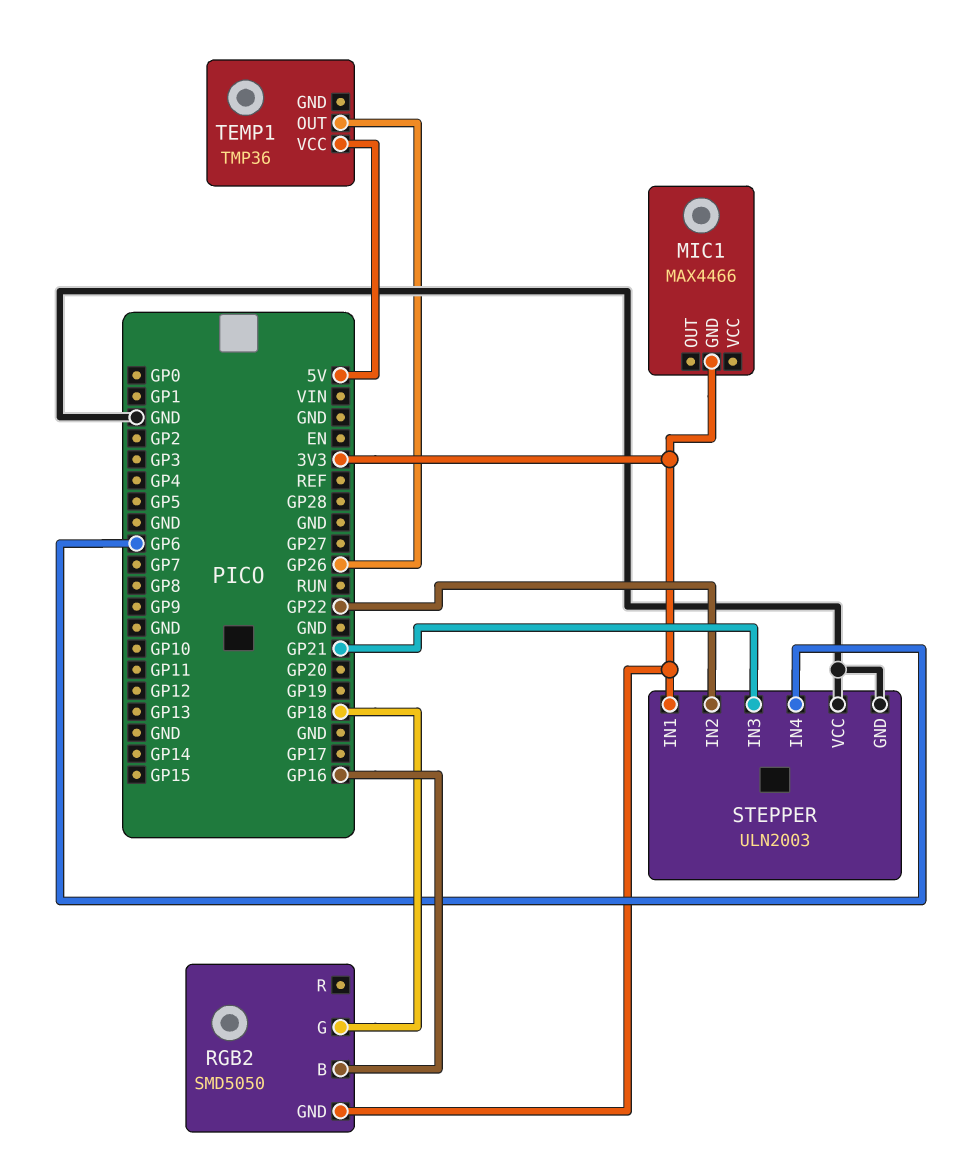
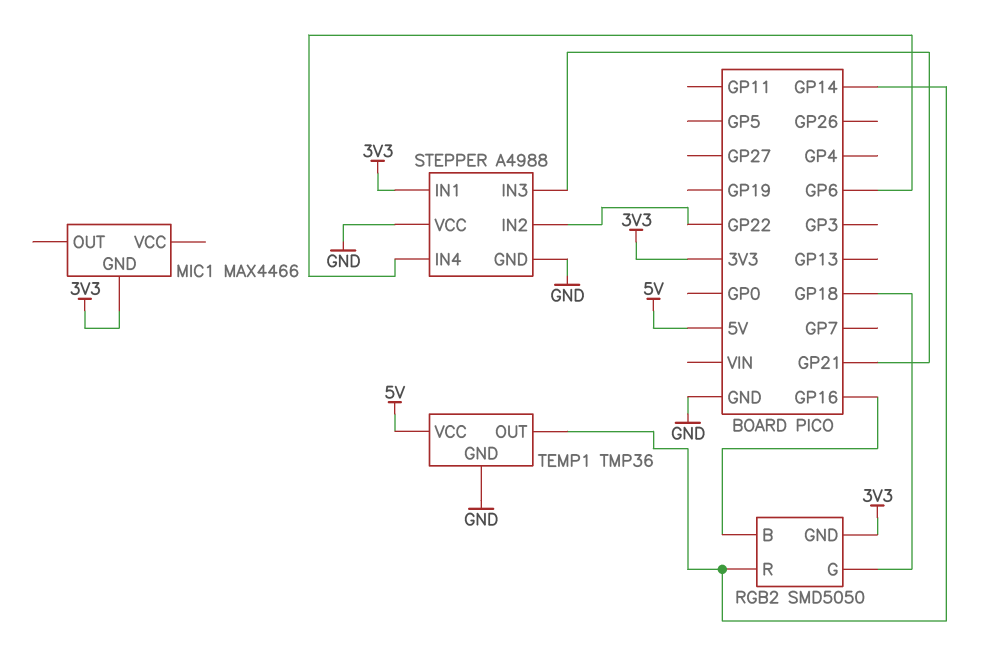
RGB2 pin R: none -> GP14
STEPPER: ULN2003 -> A4988
TEMP1 pin GND: none -> GND
TEMP1 pin OUT: GP26 -> GP14

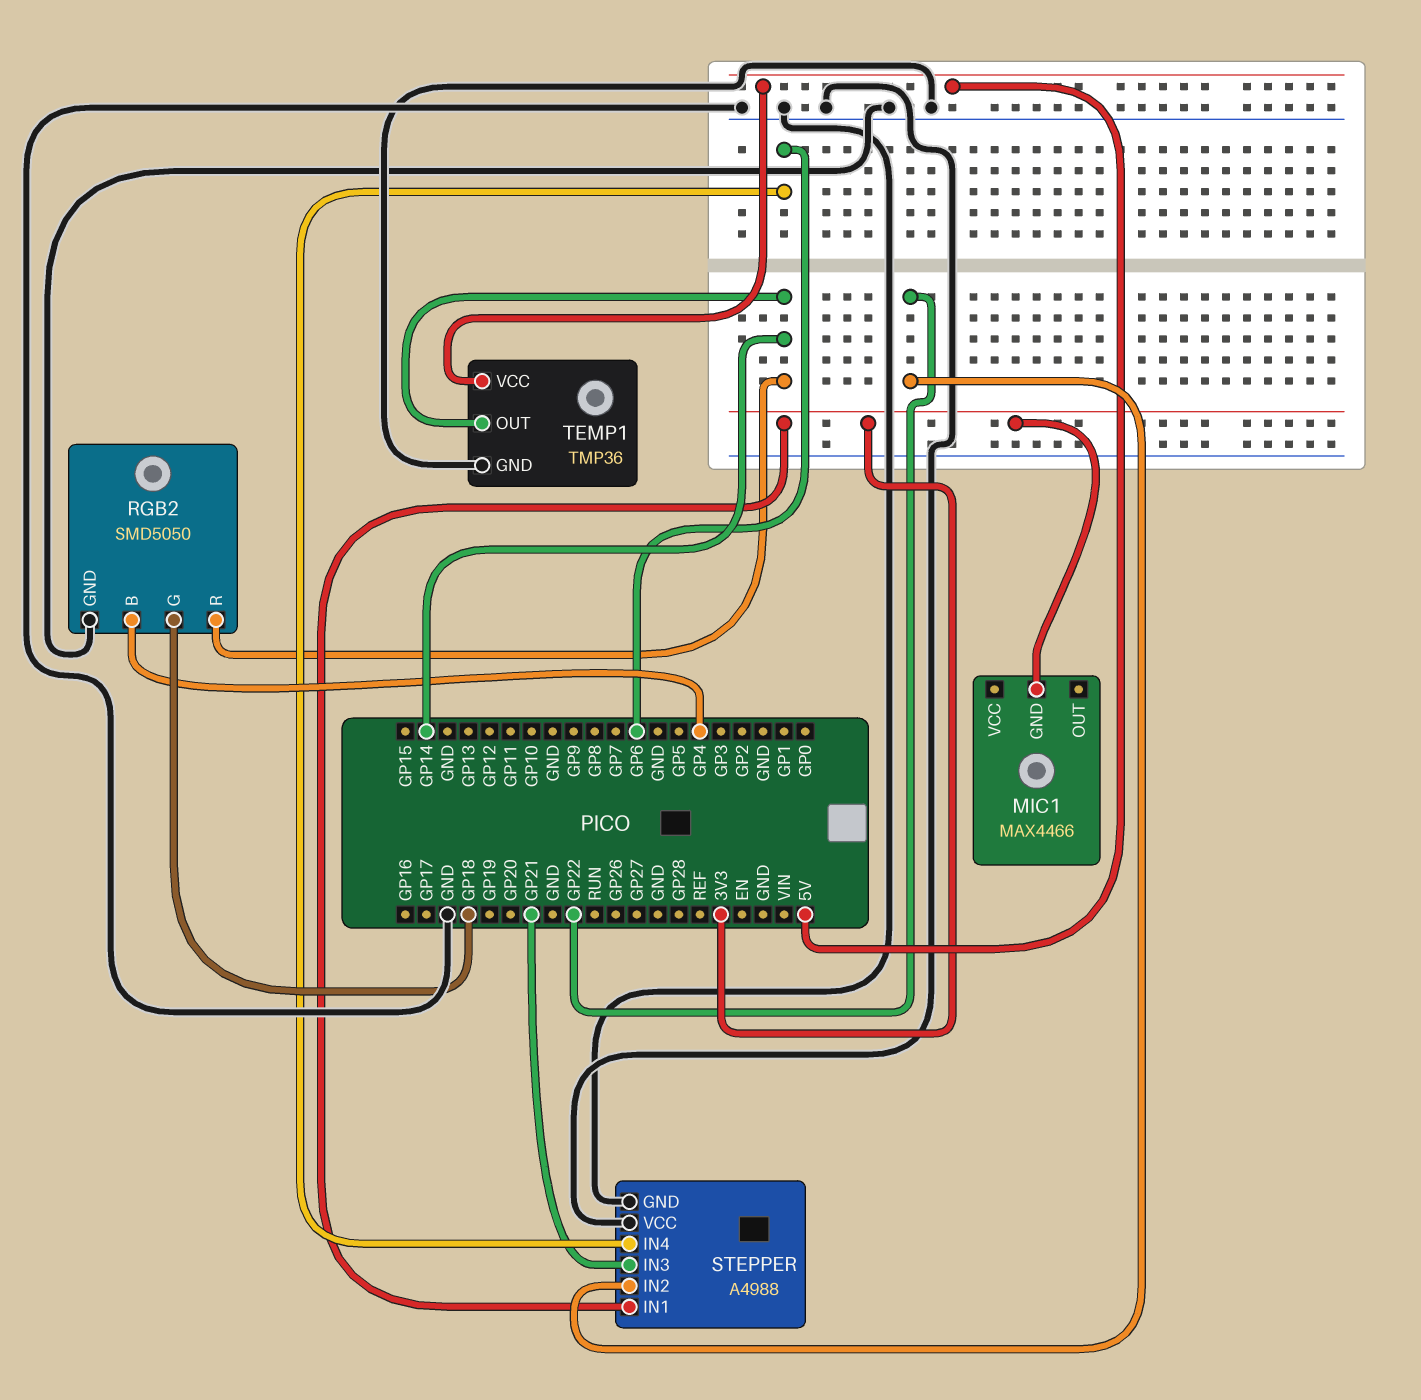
RGB2 pin B: GP16 -> GP4
RGB2 pin GND: 3V3 -> GND

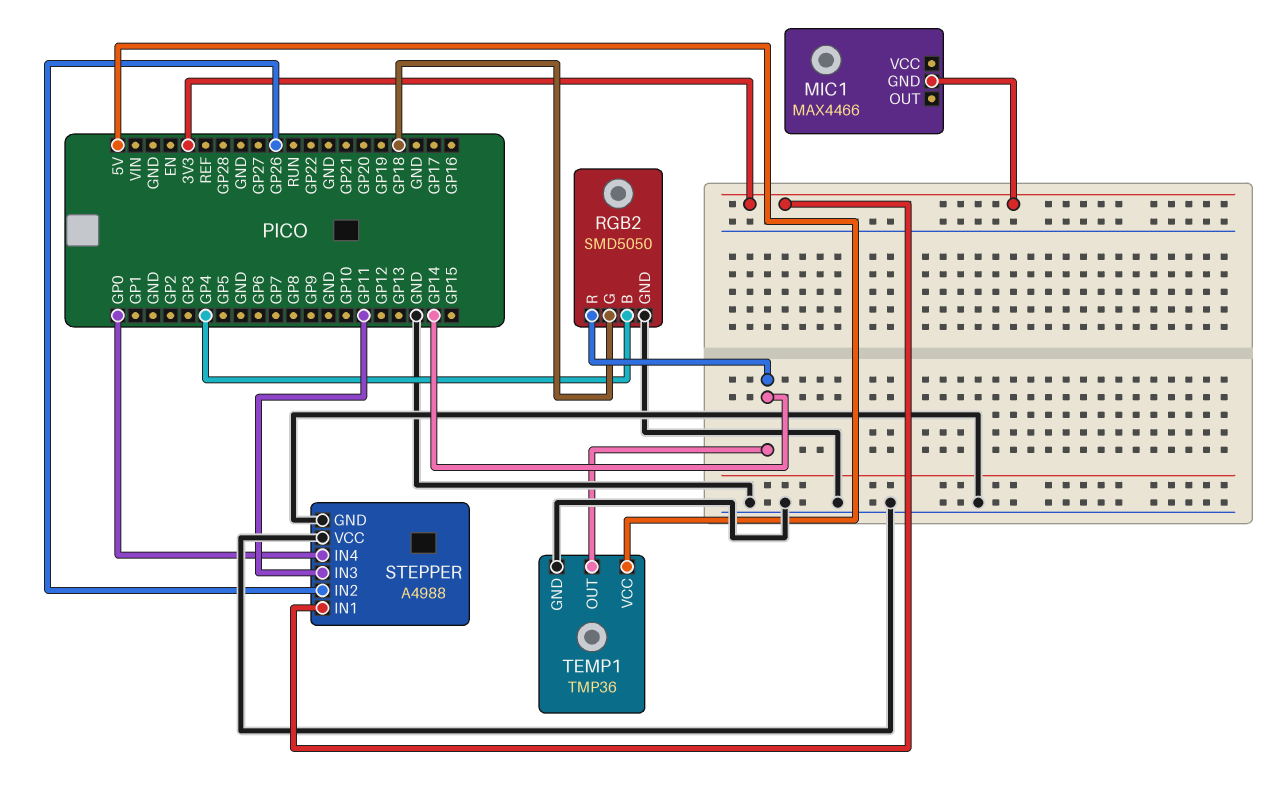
STEPPER pin IN2: GP22 -> GP26
STEPPER pin IN3: GP21 -> GP11
STEPPER pin IN4: GP6 -> GP0

